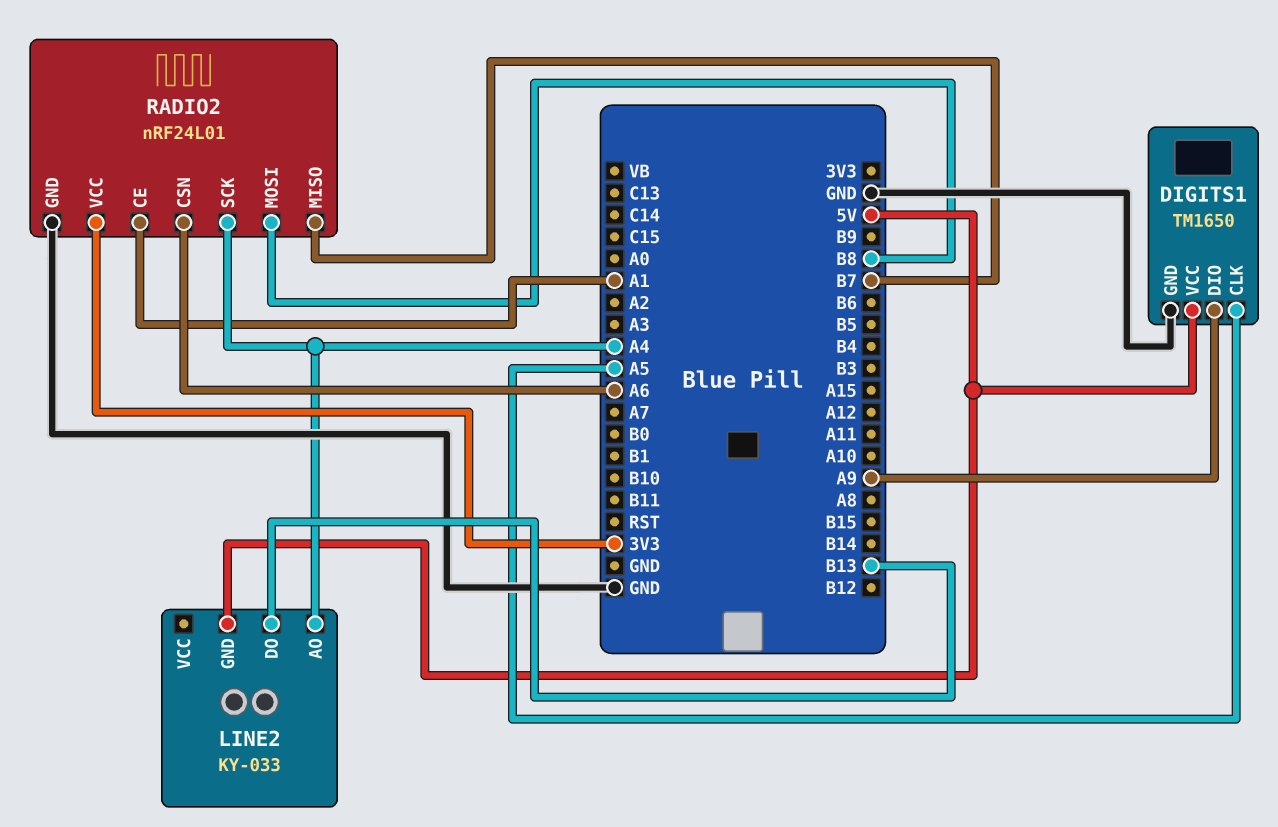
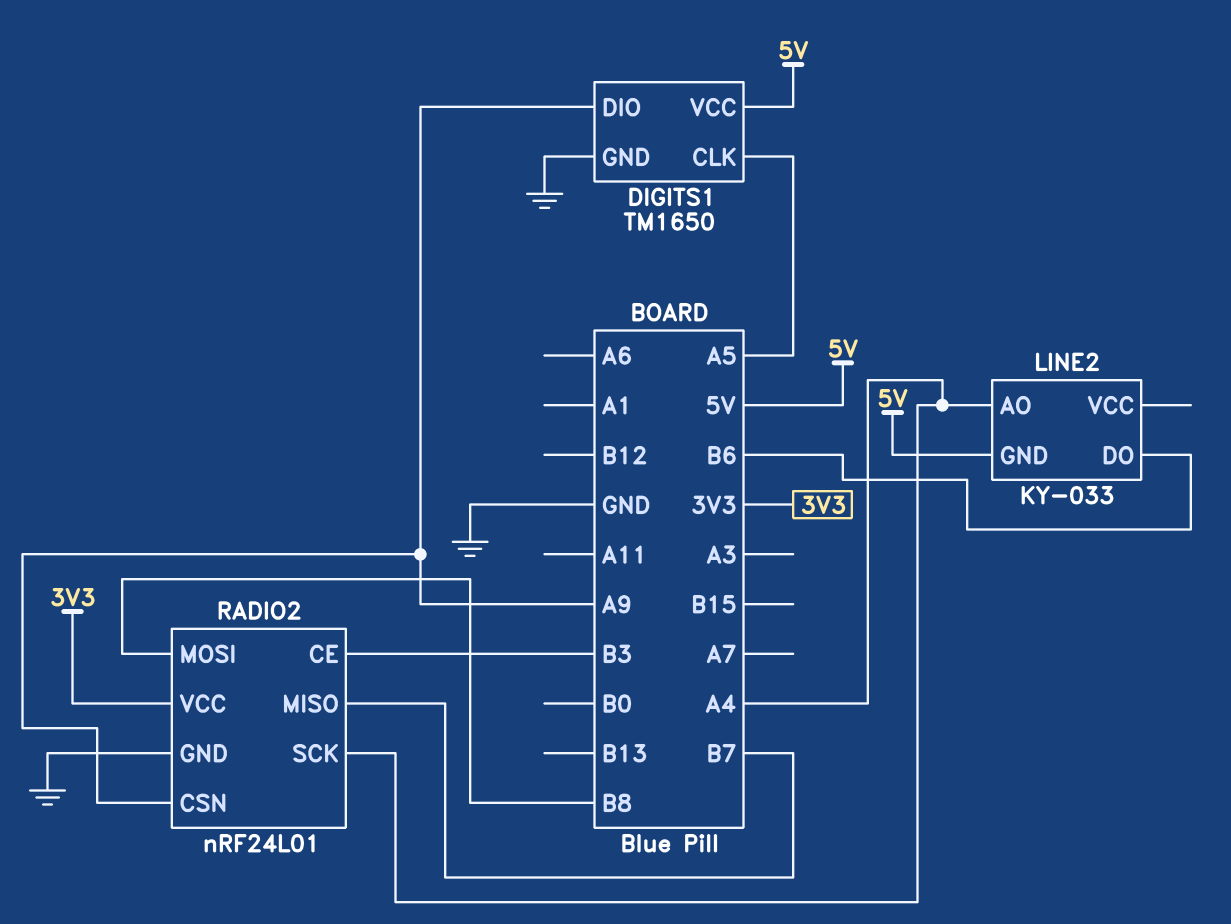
LINE2 pin DO: B13 -> B6
RADIO2 pin CE: A1 -> B3
RADIO2 pin CSN: A6 -> A9

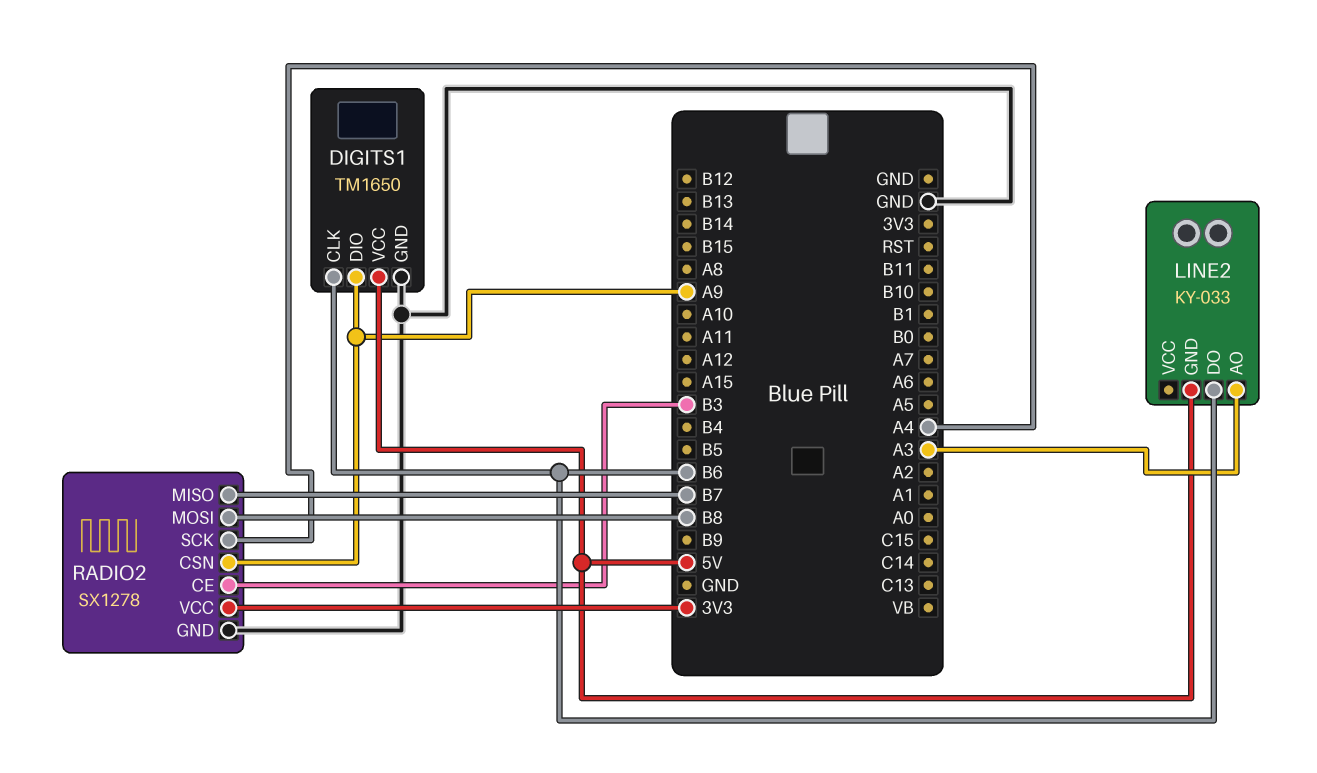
DIGITS1 pin CLK: A5 -> B6
LINE2 pin AO: A4 -> A3
RADIO2: nRF24L01 -> SX1278

